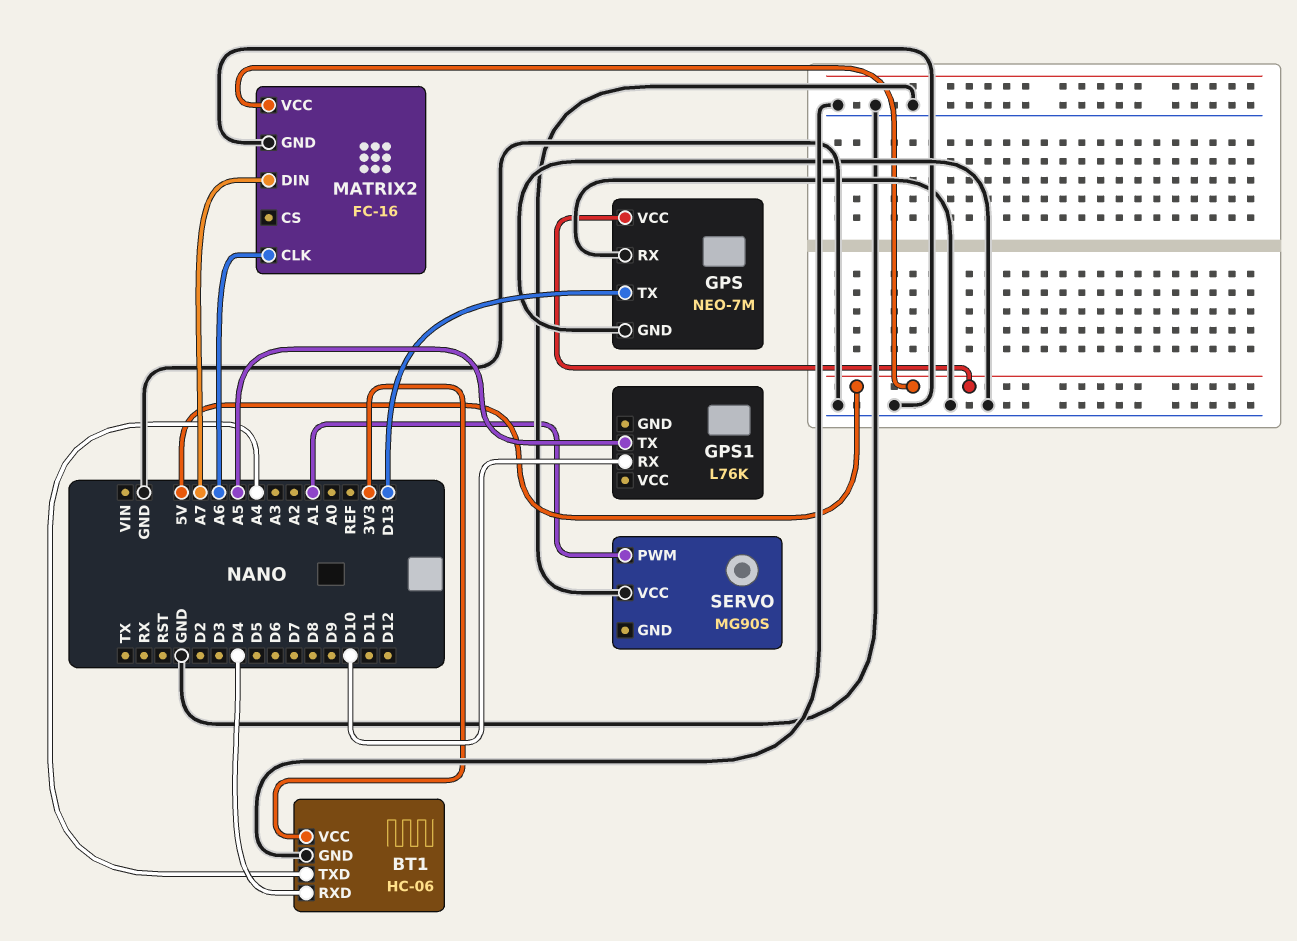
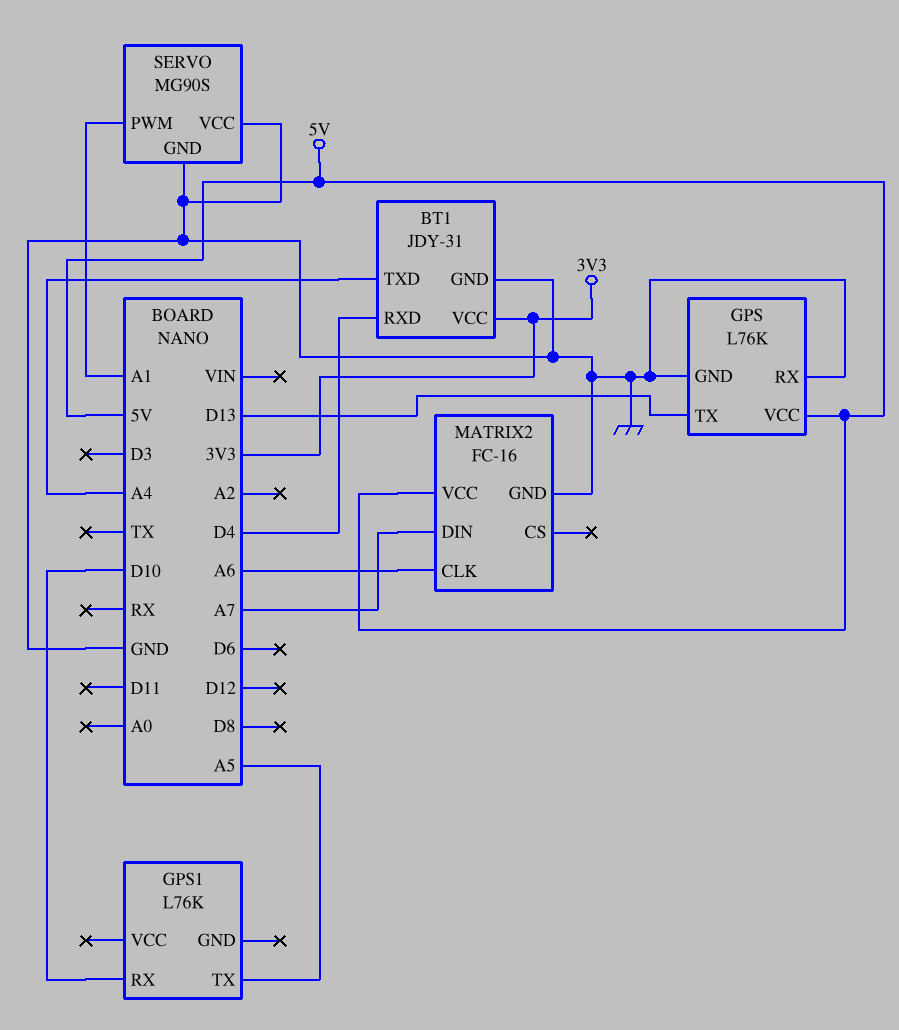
BT1: HC-06 -> JDY-31
GPS: NEO-7M -> L76K
SERVO pin GND: none -> GND

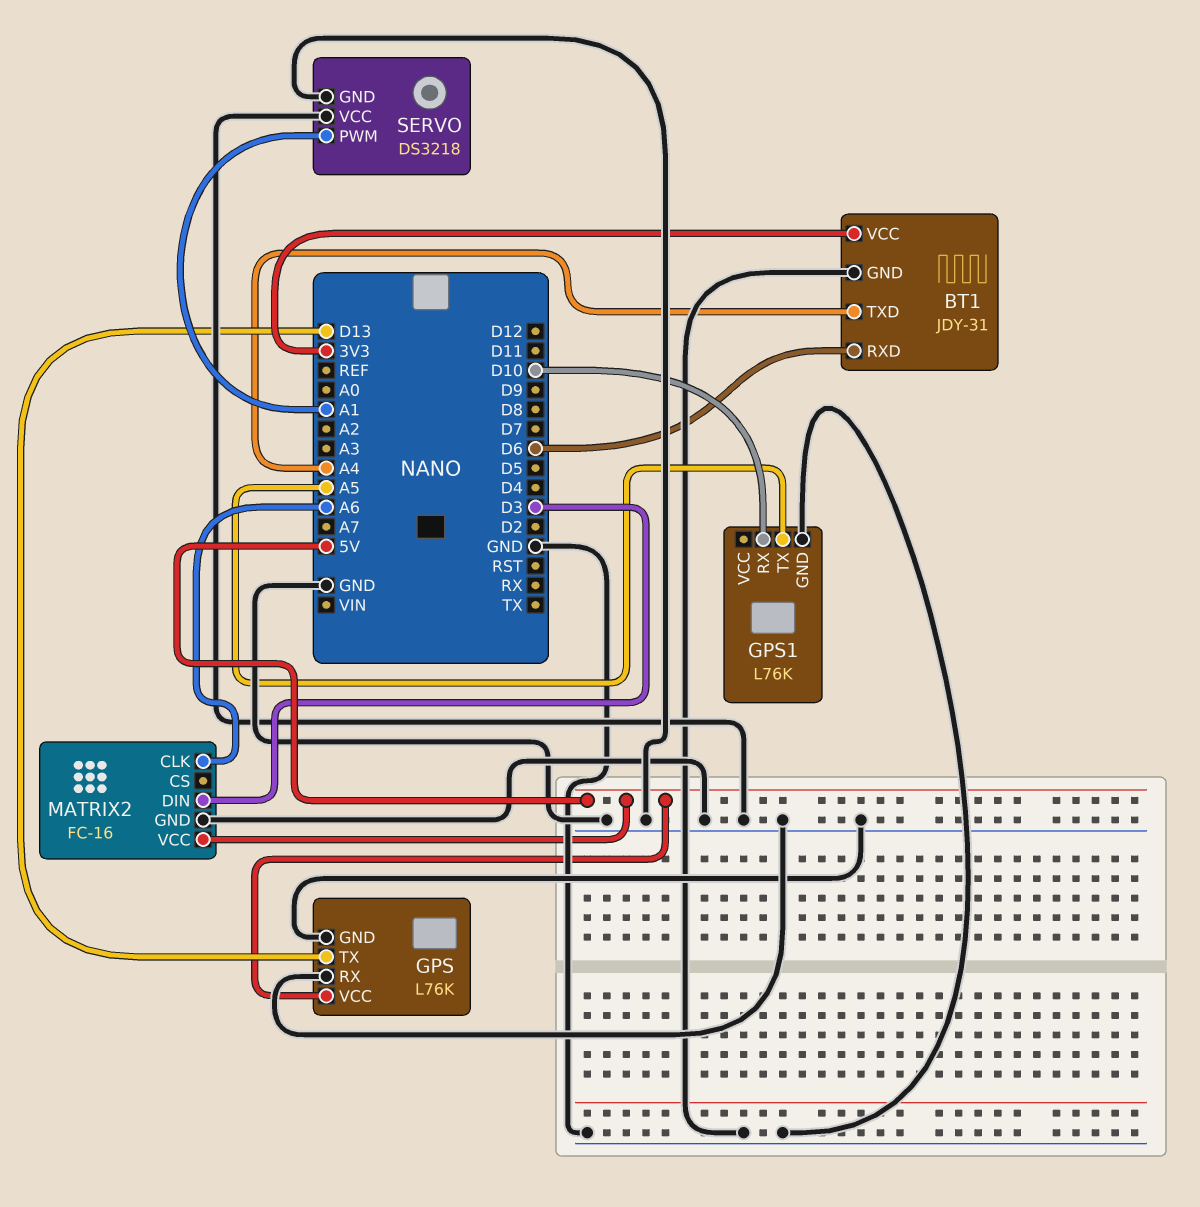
BT1 pin RXD: D4 -> D6
GPS1 pin GND: none -> GND
MATRIX2 pin DIN: A7 -> D3
SERVO: MG90S -> DS3218

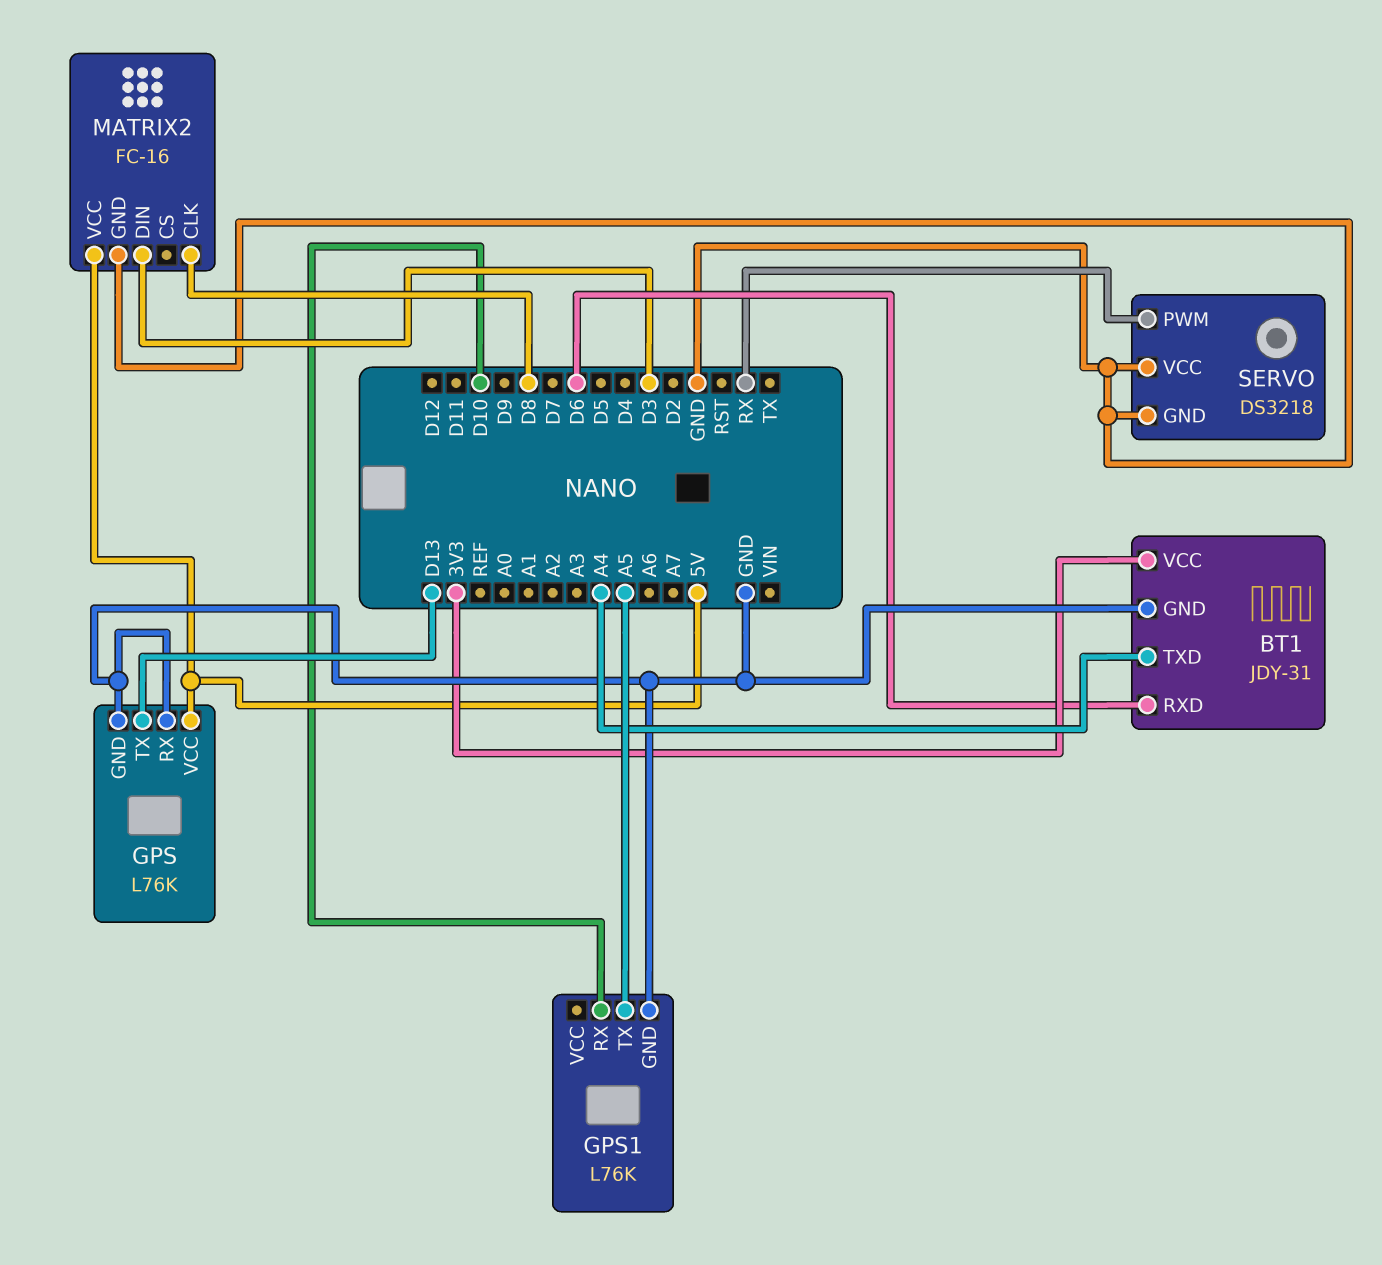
MATRIX2 pin CLK: A6 -> D8
SERVO pin PWM: A1 -> RX

